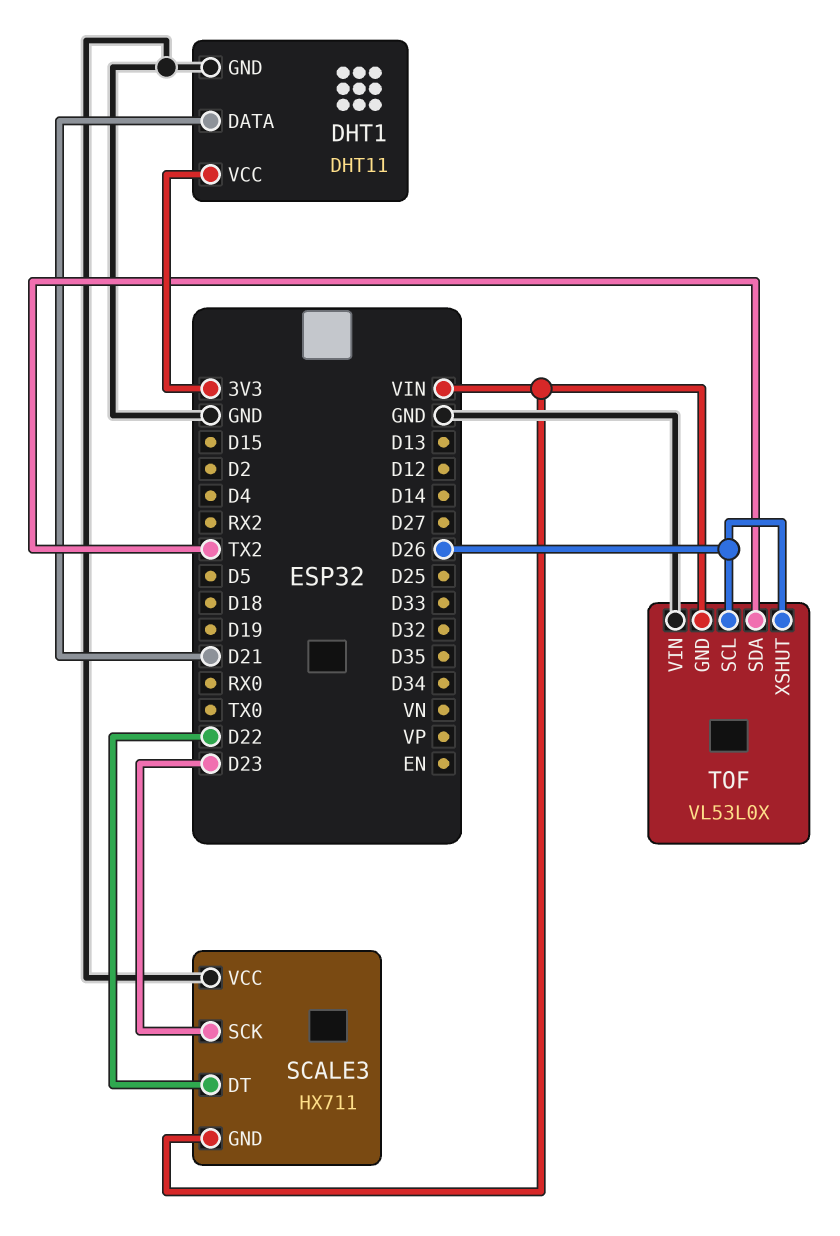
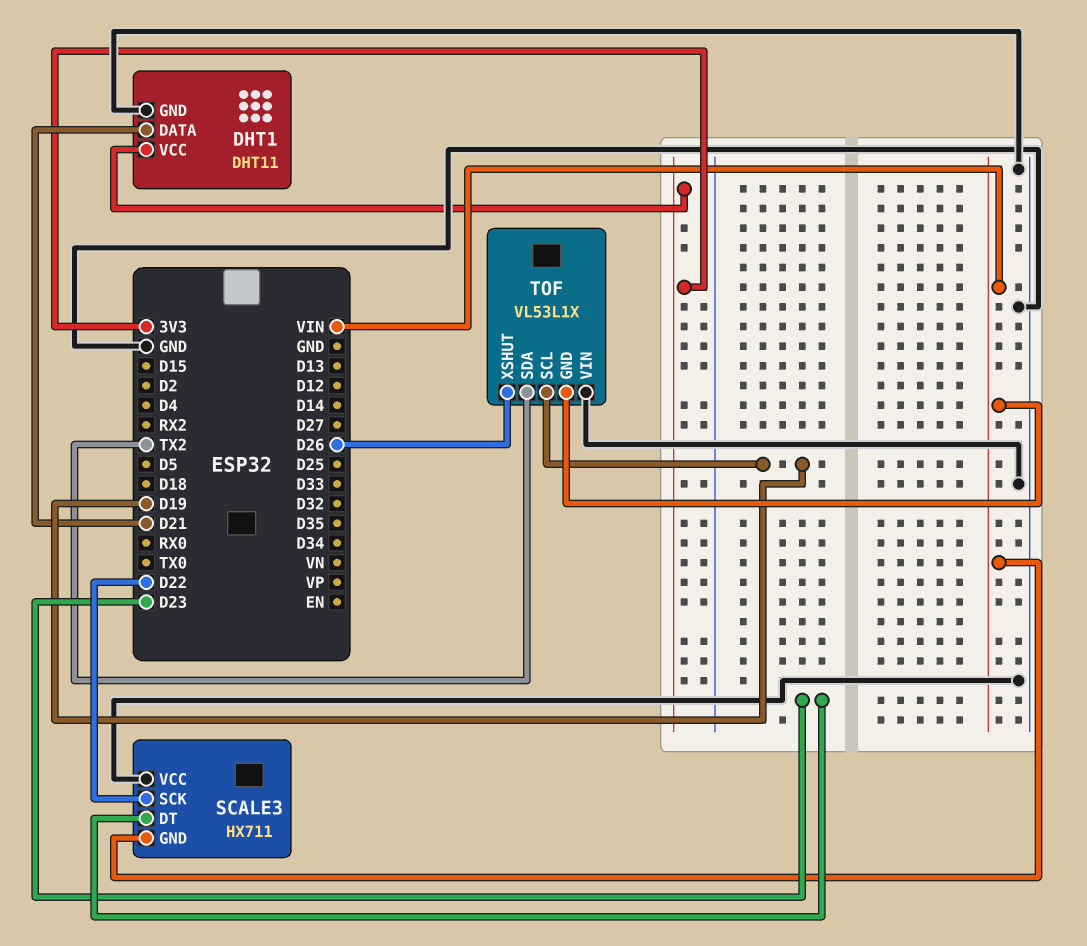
SCALE3 pin DT: D22 -> D23
SCALE3 pin SCK: D23 -> D22
TOF: VL53L0X -> VL53L1X
TOF pin SCL: D26 -> D19

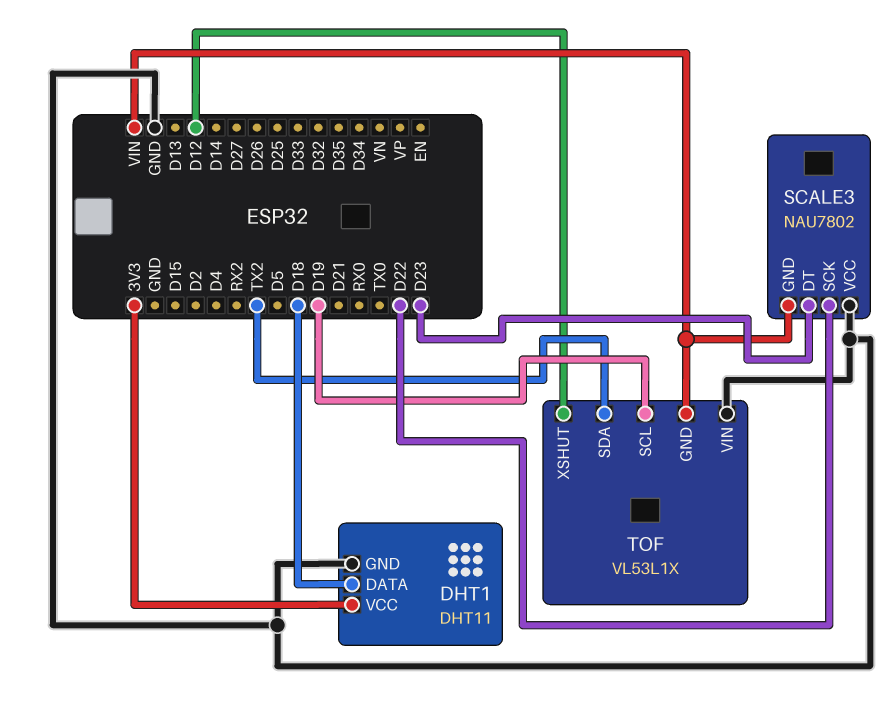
DHT1 pin DATA: D21 -> D18
SCALE3: HX711 -> NAU7802
TOF pin XSHUT: D26 -> D12

